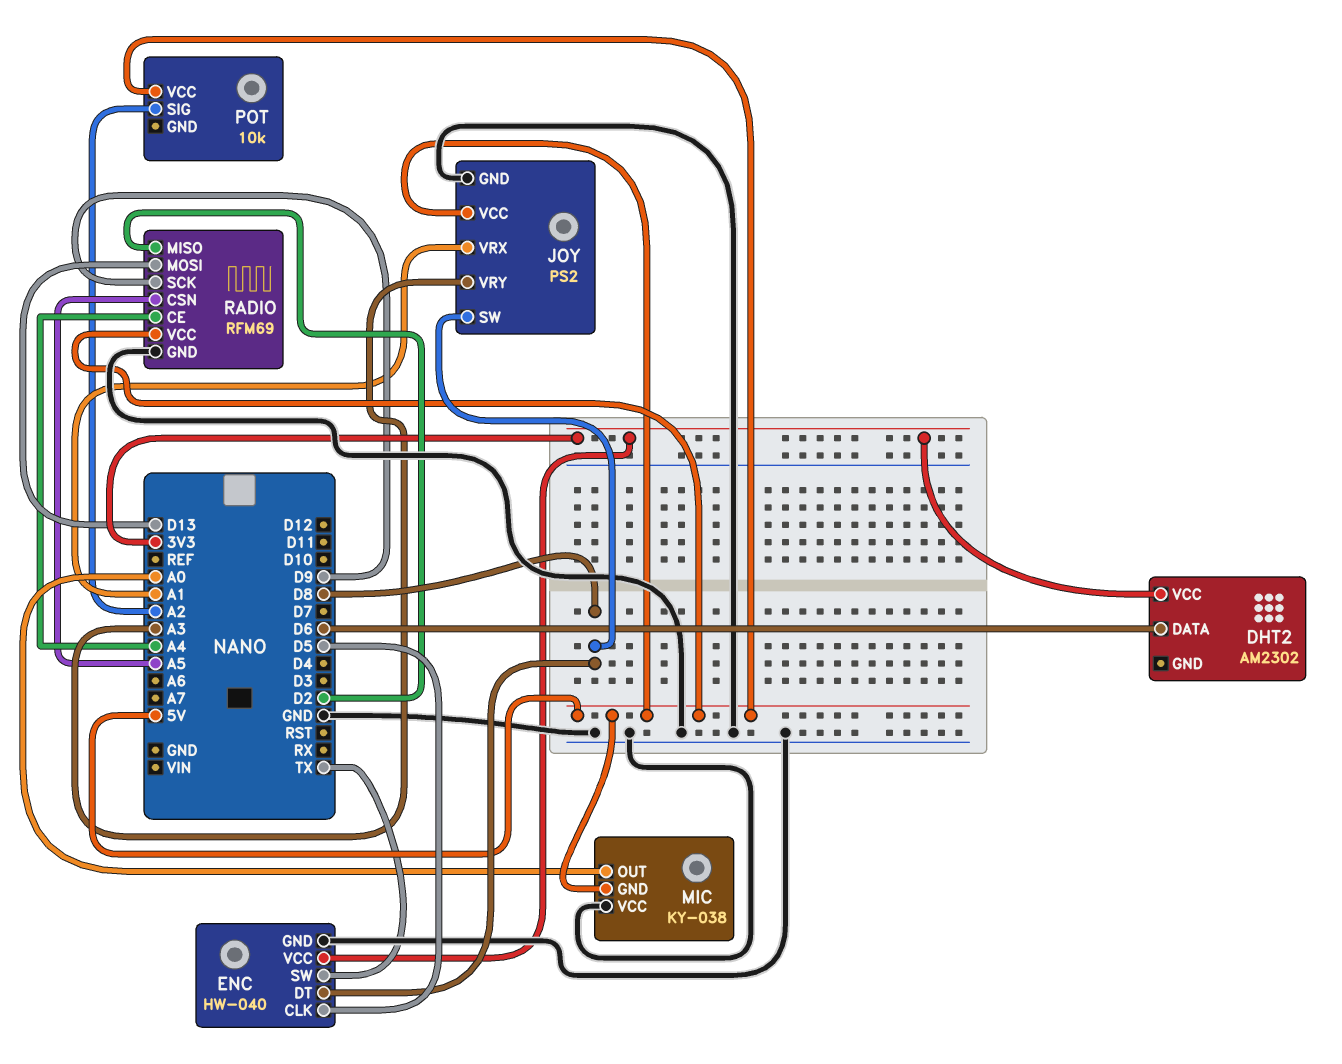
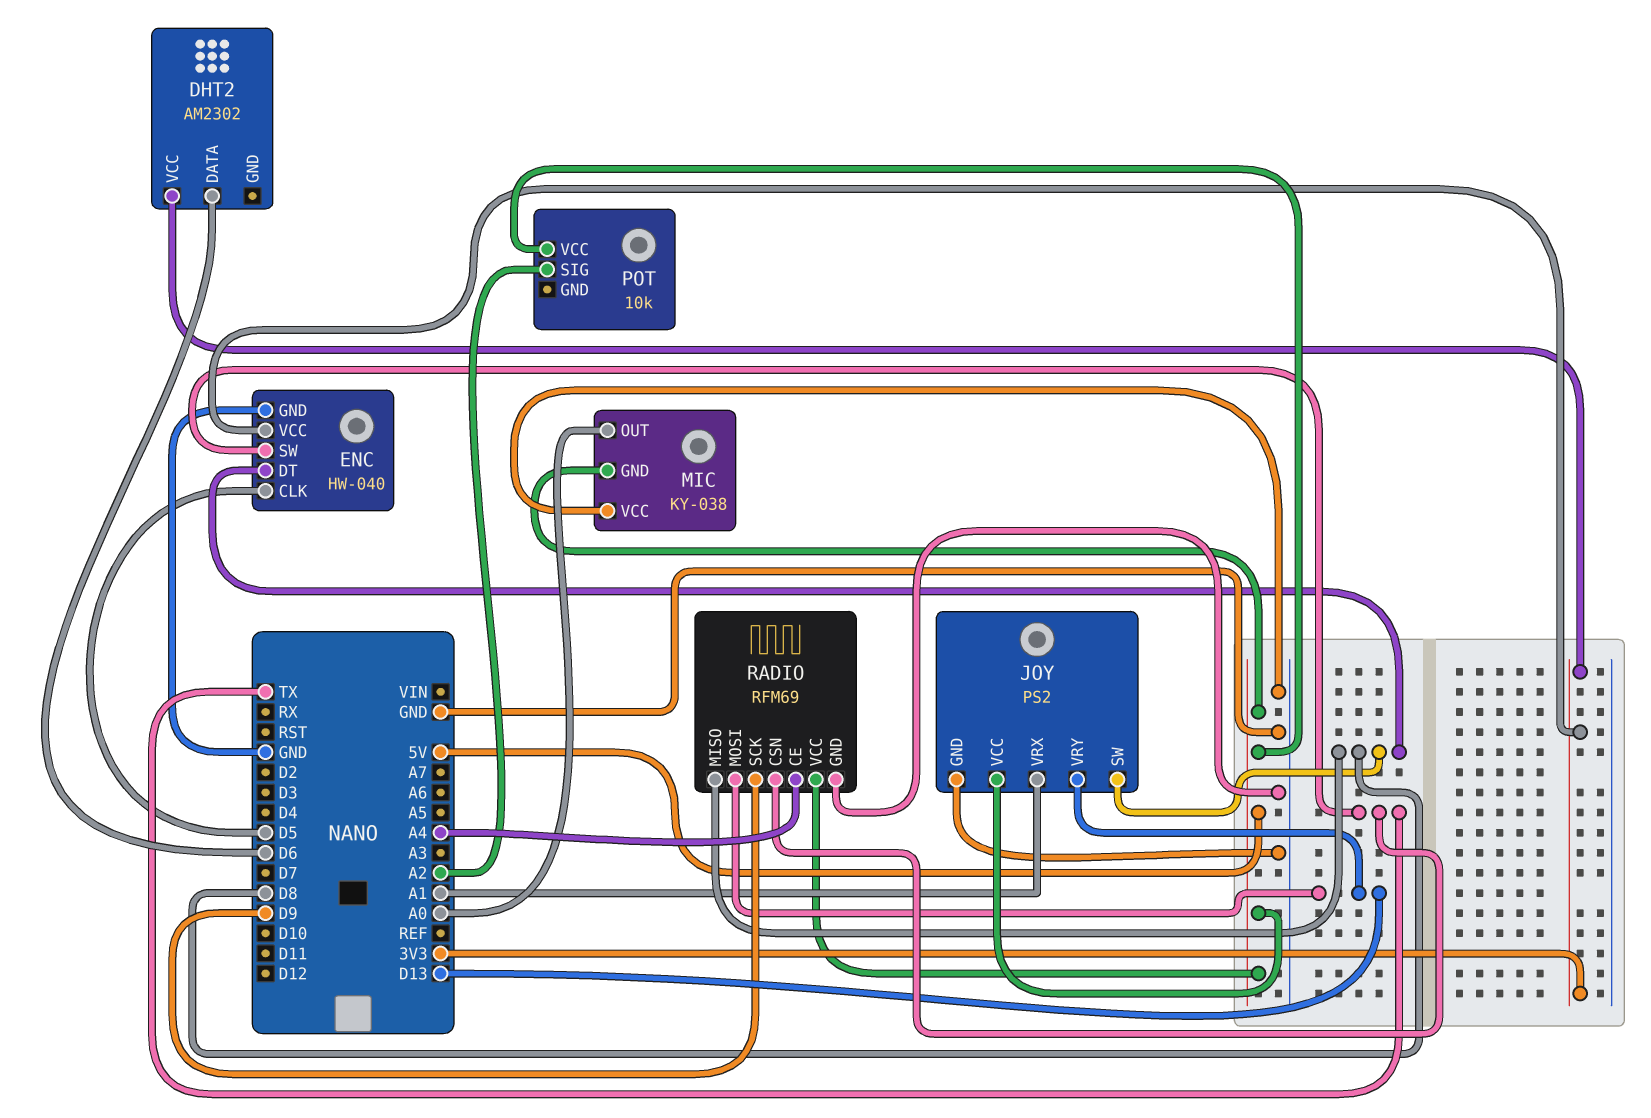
JOY pin VRY: A3 -> D13
RADIO pin CSN: A5 -> TX
RADIO pin MISO: D2 -> D8

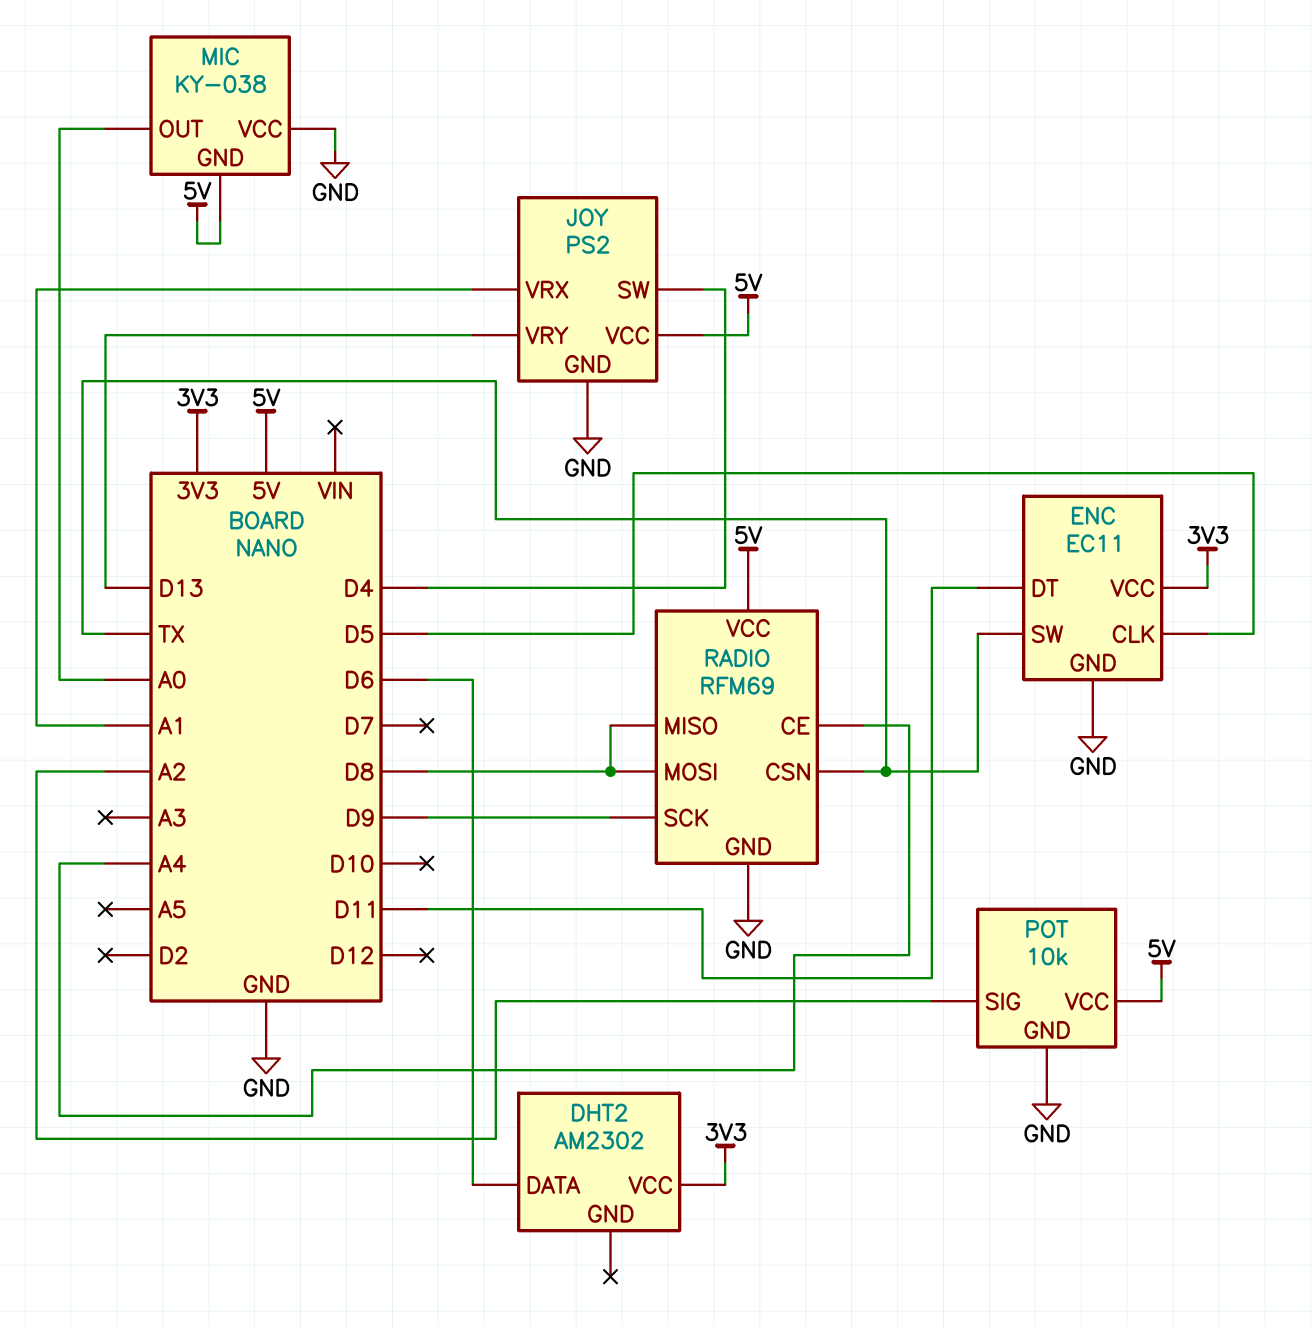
ENC: HW-040 -> EC11
ENC pin DT: D8 -> D11
JOY pin SW: D8 -> D4
POT pin GND: none -> GND
RADIO pin MOSI: D13 -> D8

